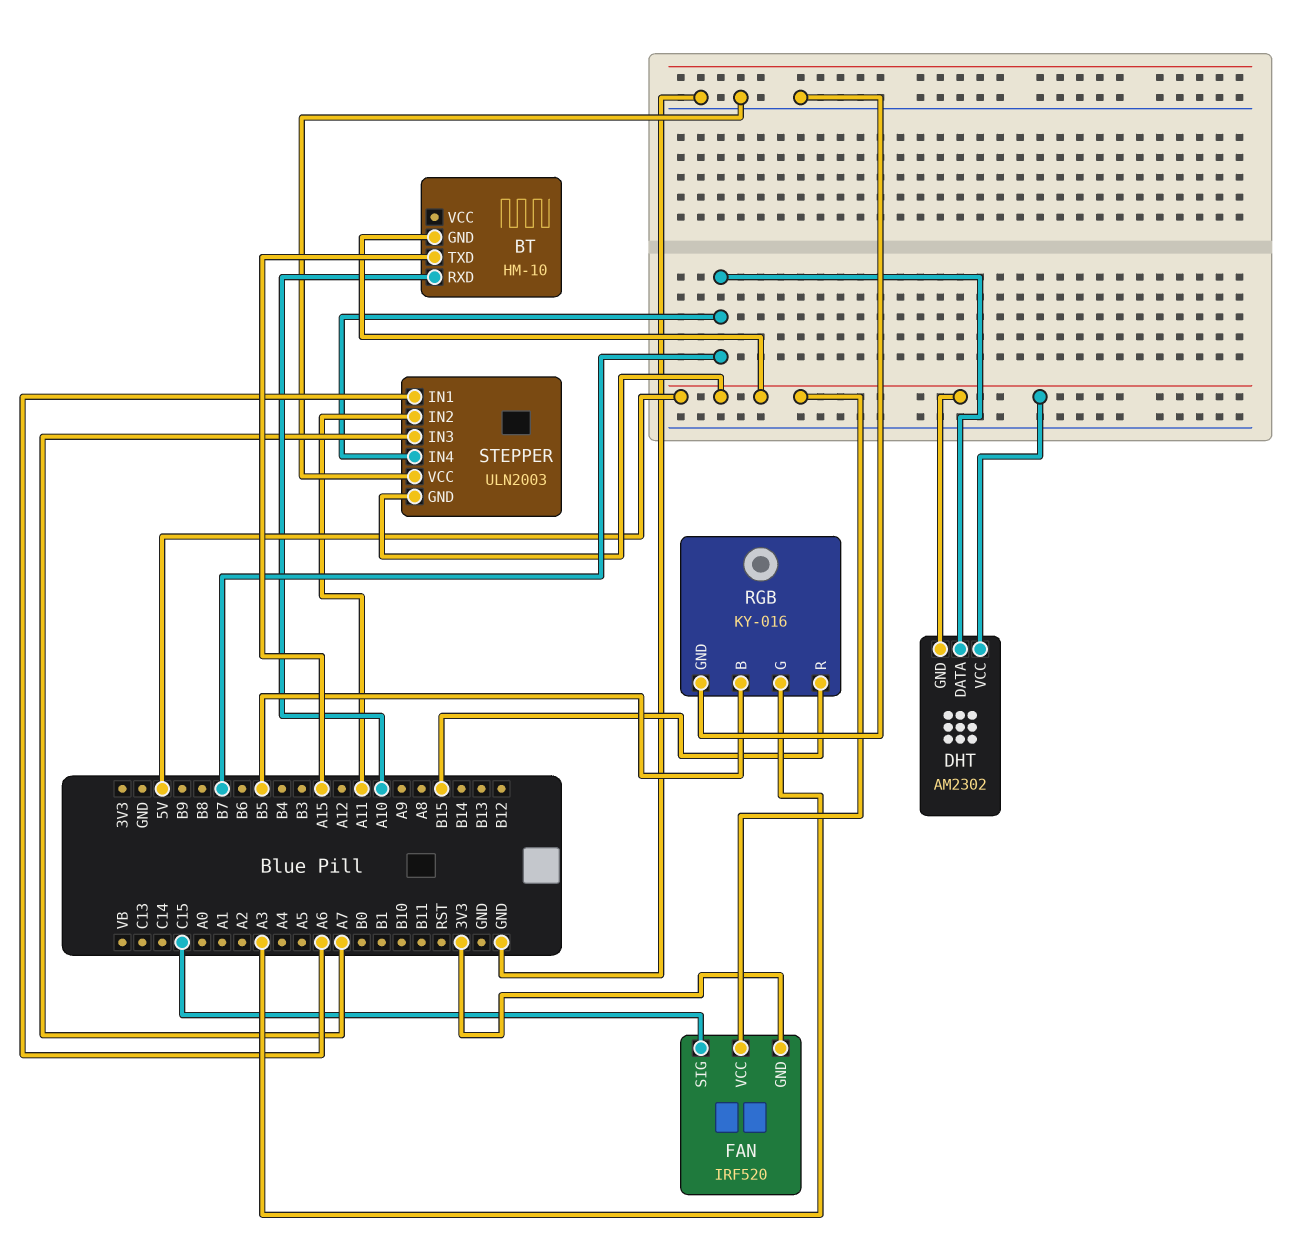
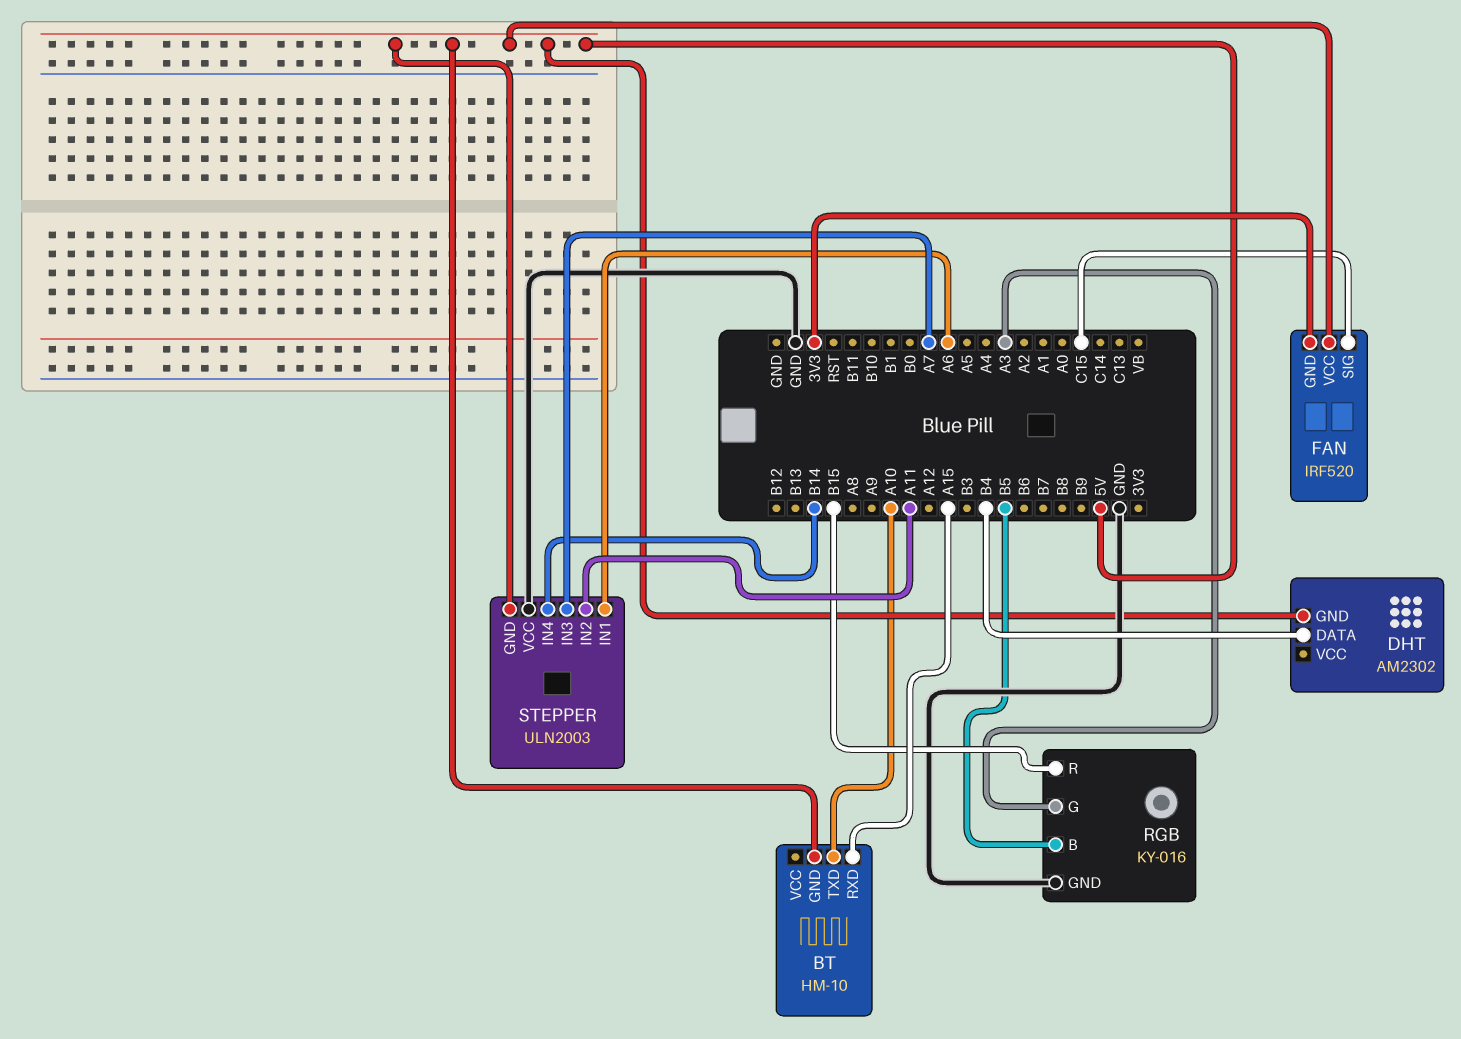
BT pin RXD: A10 -> A15
BT pin TXD: A15 -> A10
DHT pin DATA: B7 -> B4
DHT pin VCC: 5V -> none
STEPPER pin IN4: B7 -> B14

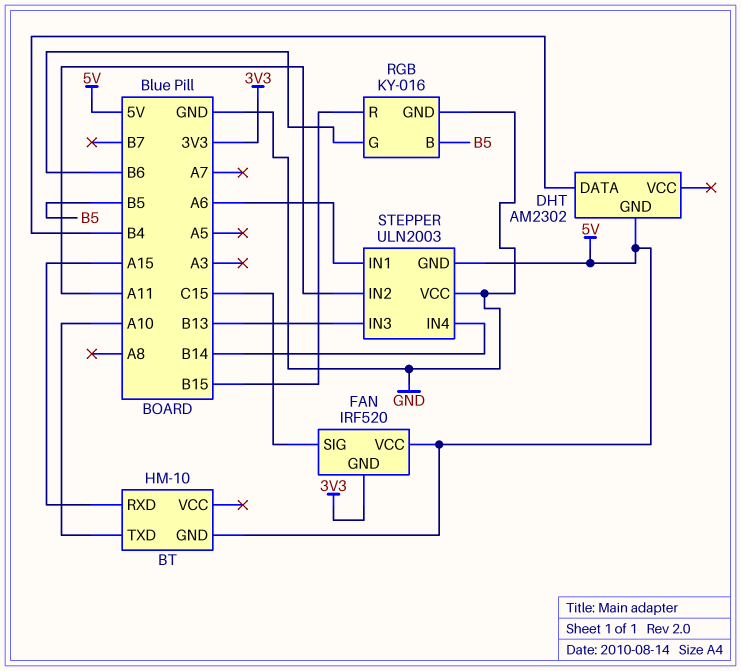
RGB pin G: A3 -> B6
STEPPER pin IN3: A7 -> B13

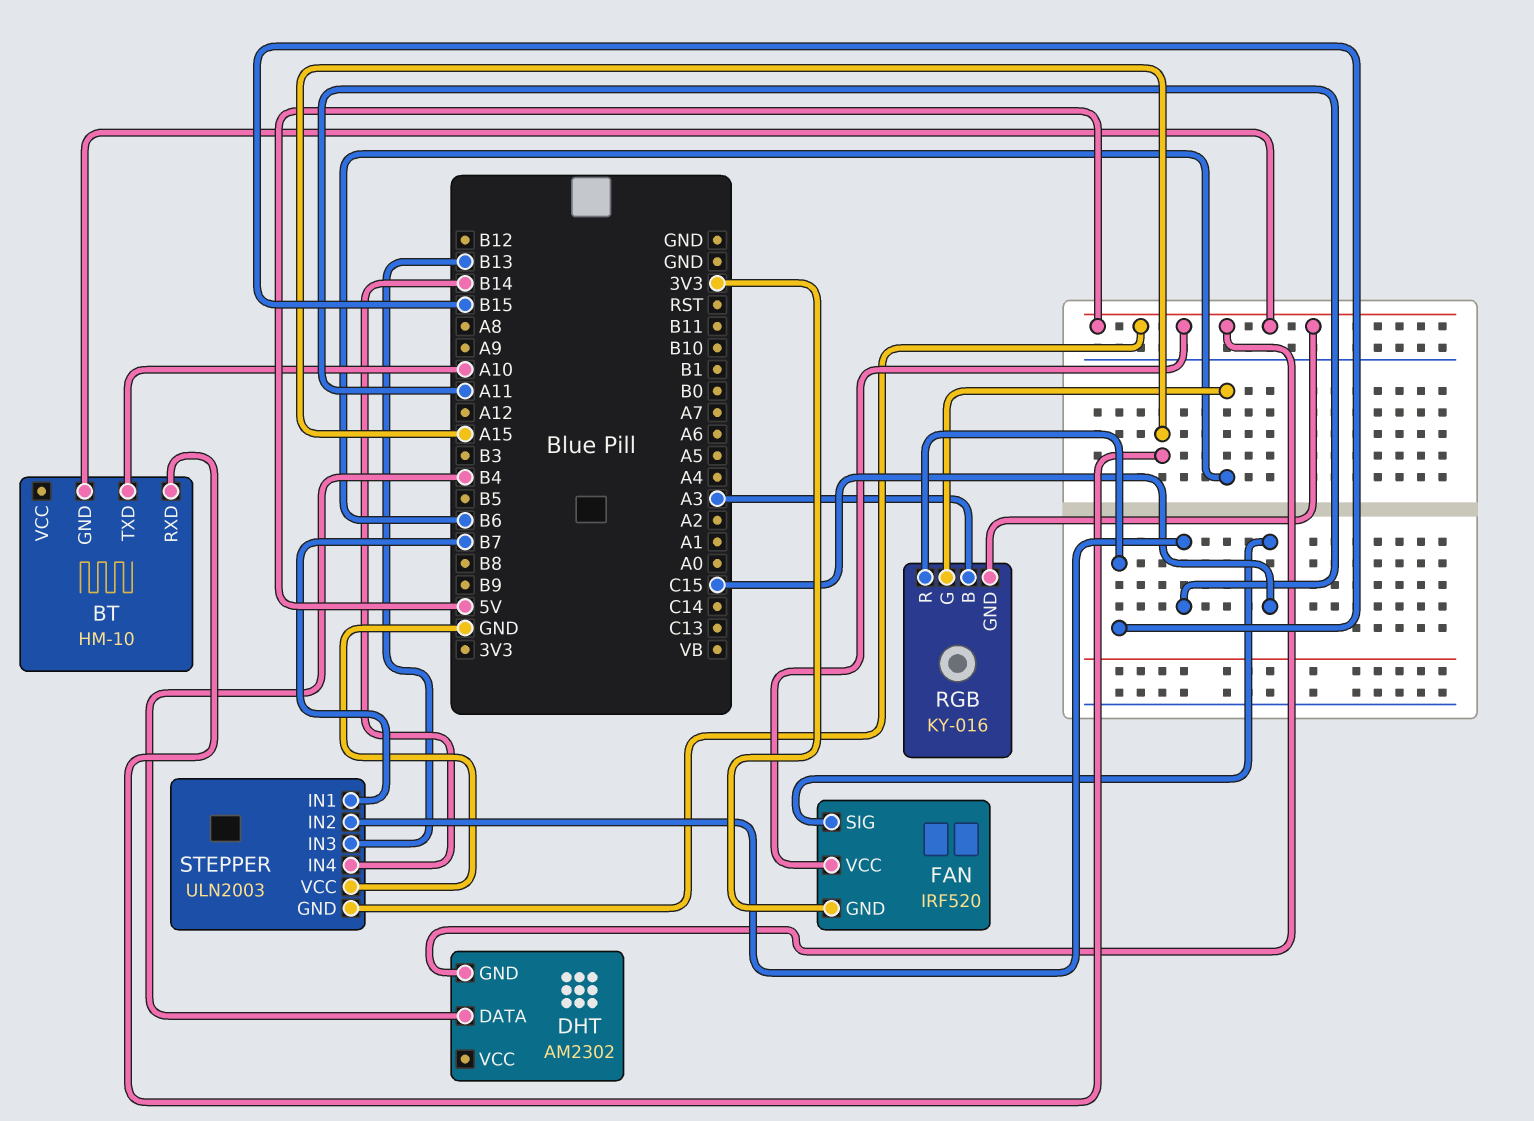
RGB pin B: B5 -> A3
RGB pin GND: GND -> 5V
STEPPER pin IN1: A6 -> B7

